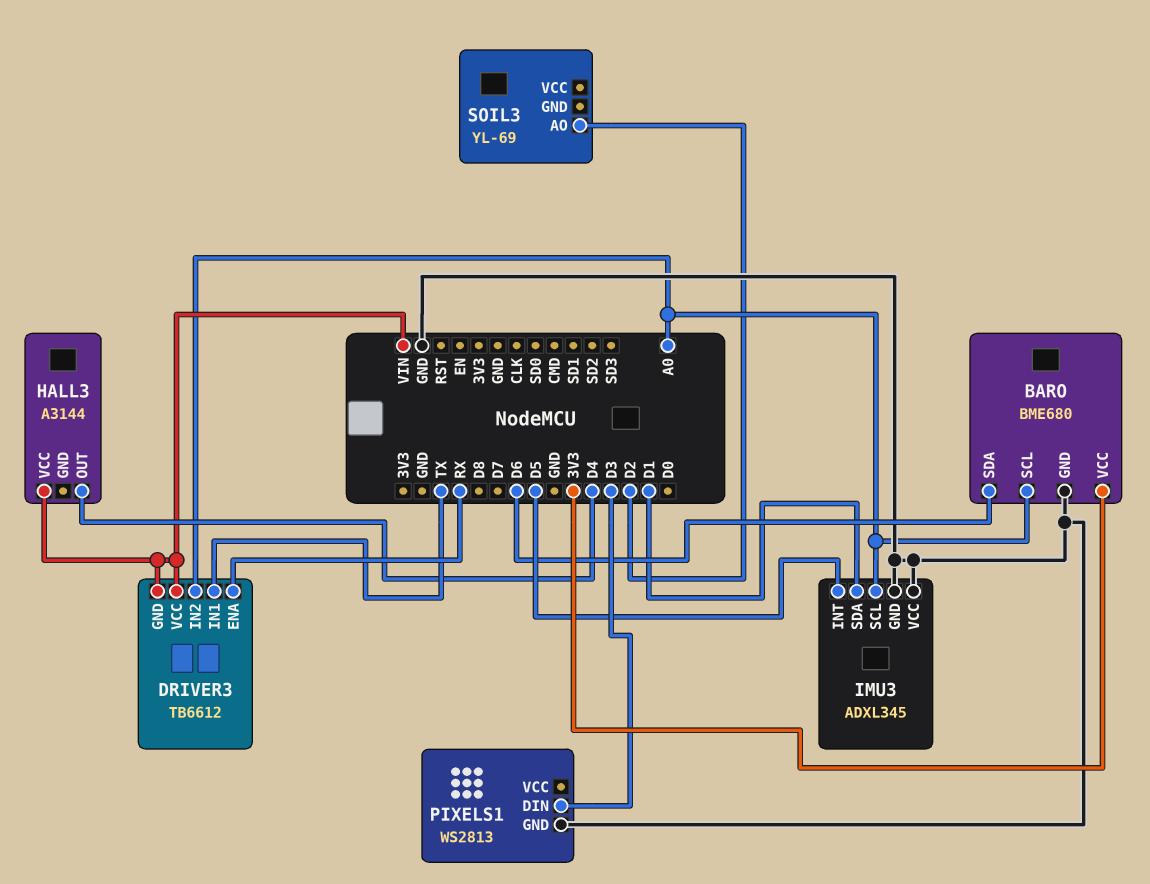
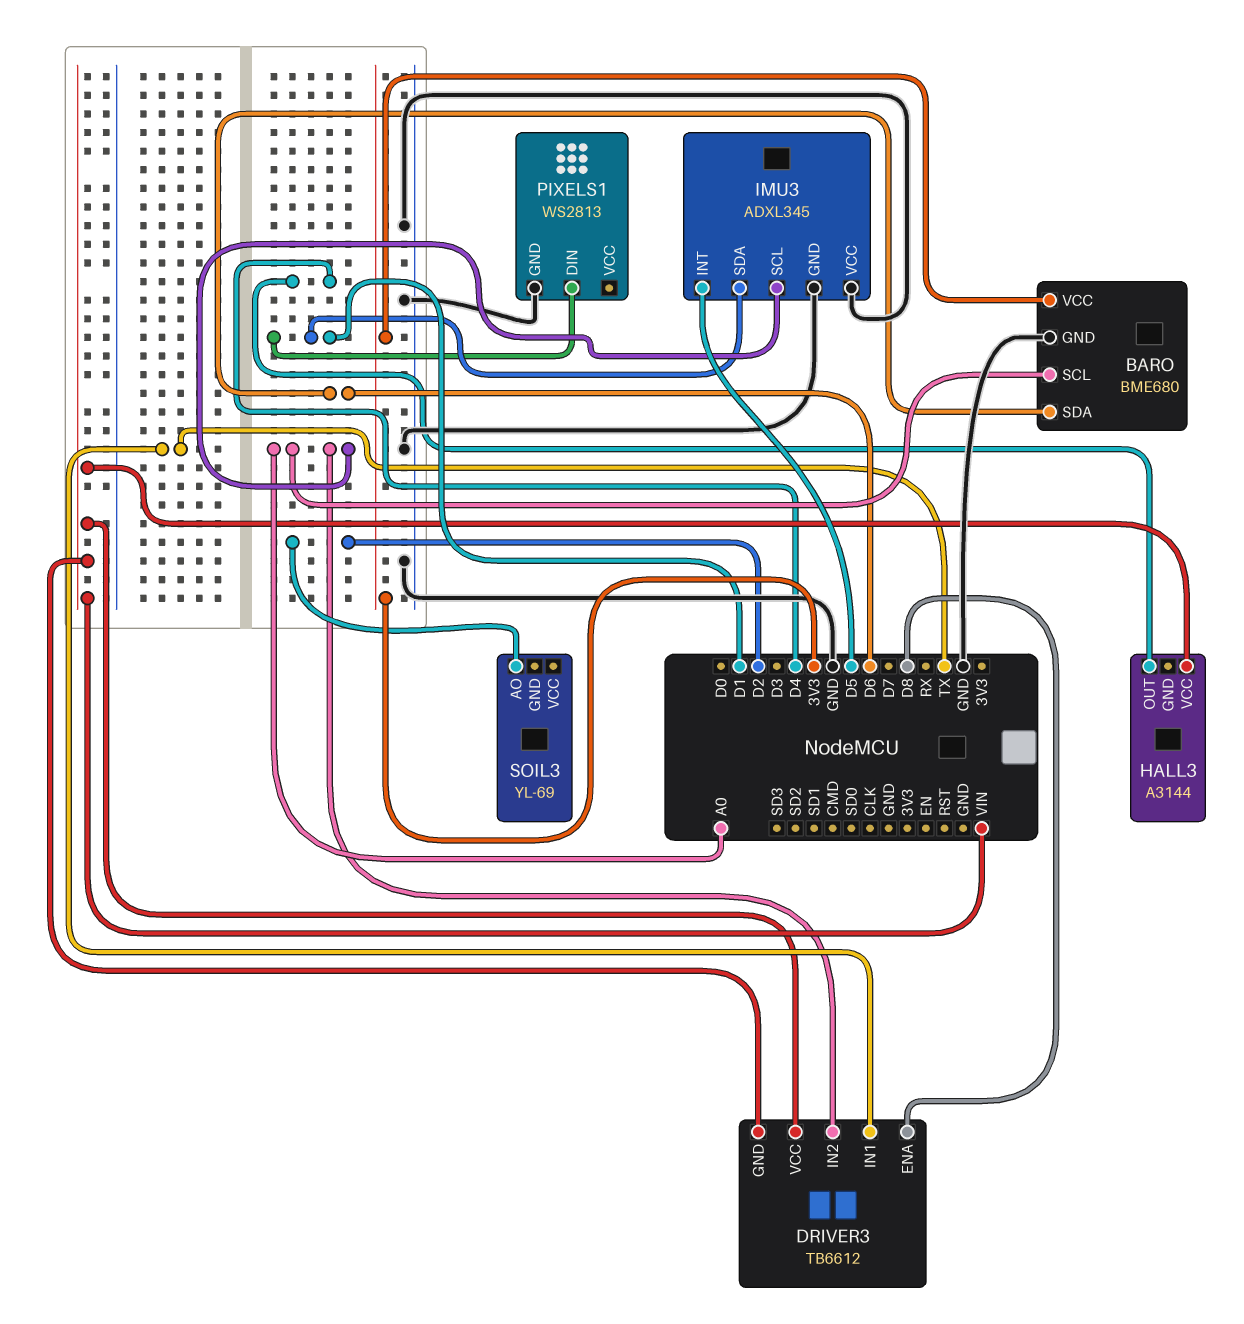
DRIVER3 pin ENA: RX -> D8
PIXELS1 pin DIN: D3 -> D1

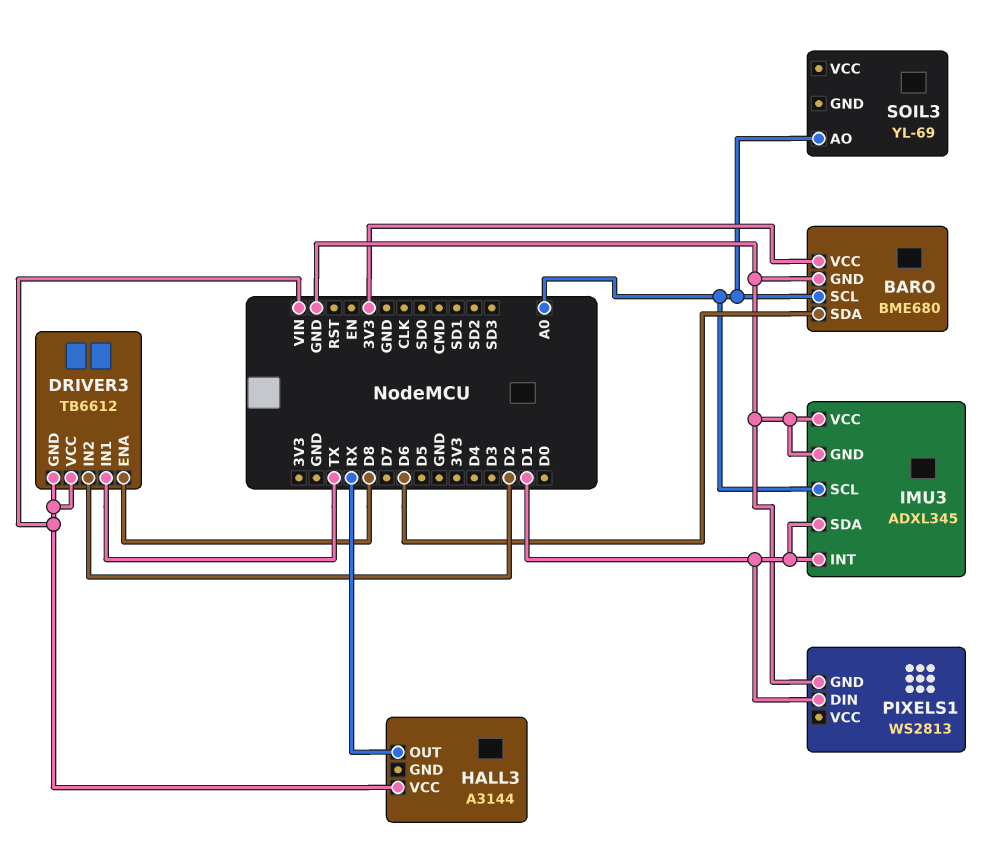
DRIVER3 pin IN2: A0 -> D2
HALL3 pin OUT: D4 -> RX
IMU3 pin INT: D5 -> D1
SOIL3 pin AO: D2 -> A0

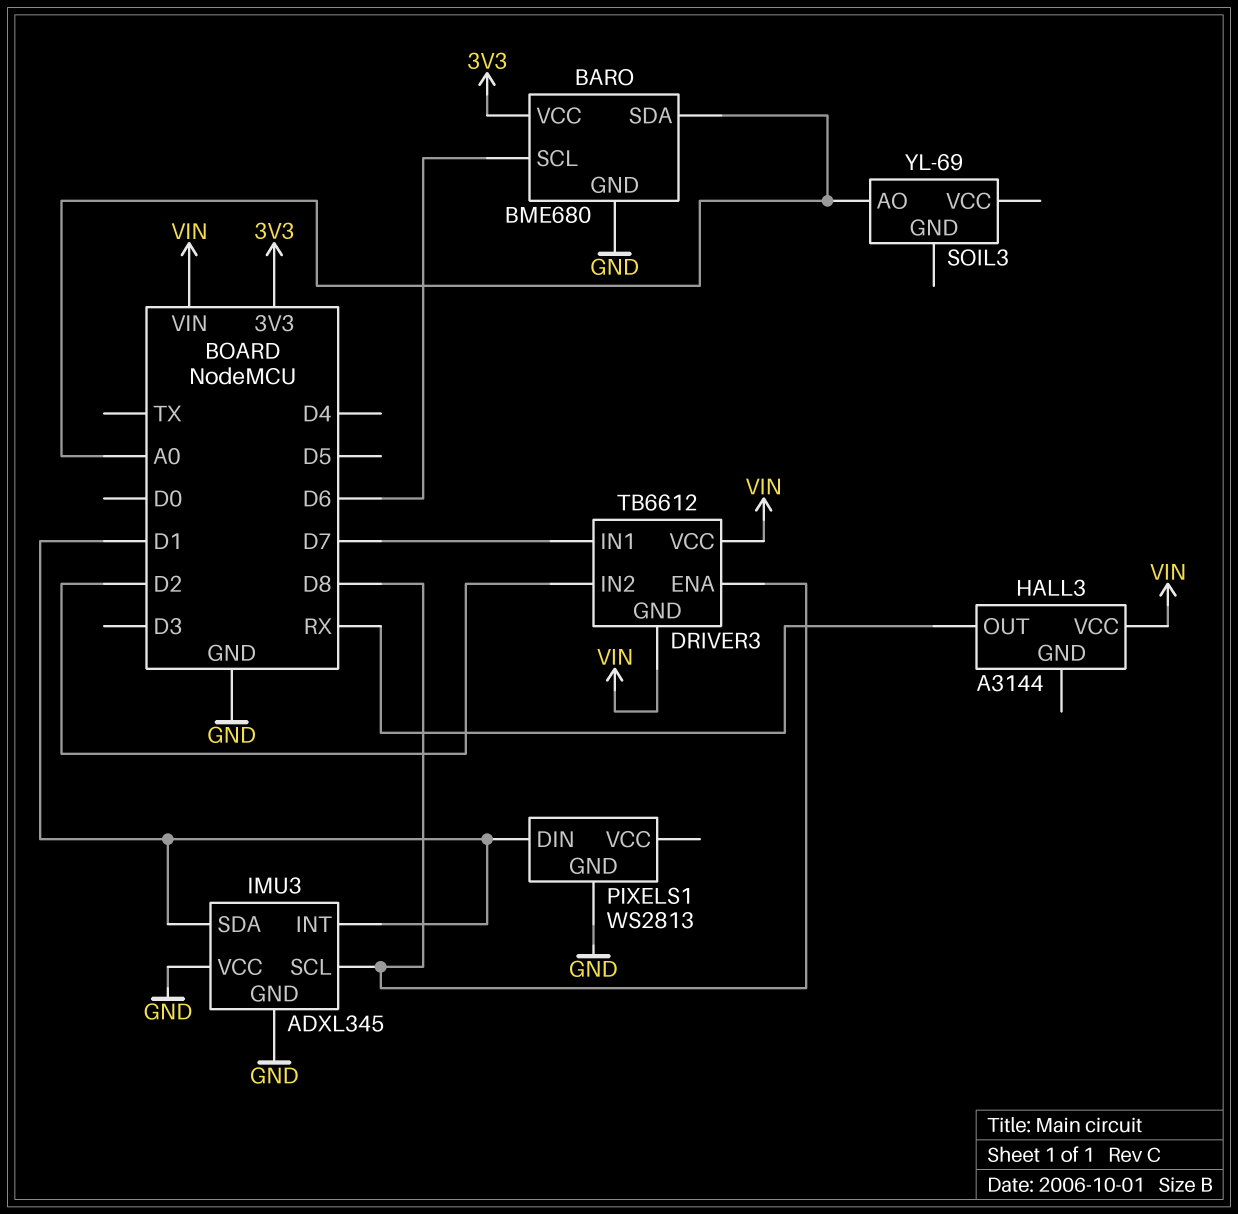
BARO pin SCL: A0 -> D6
BARO pin SDA: D6 -> A0
DRIVER3 pin IN1: TX -> D7
IMU3 pin SCL: A0 -> D8

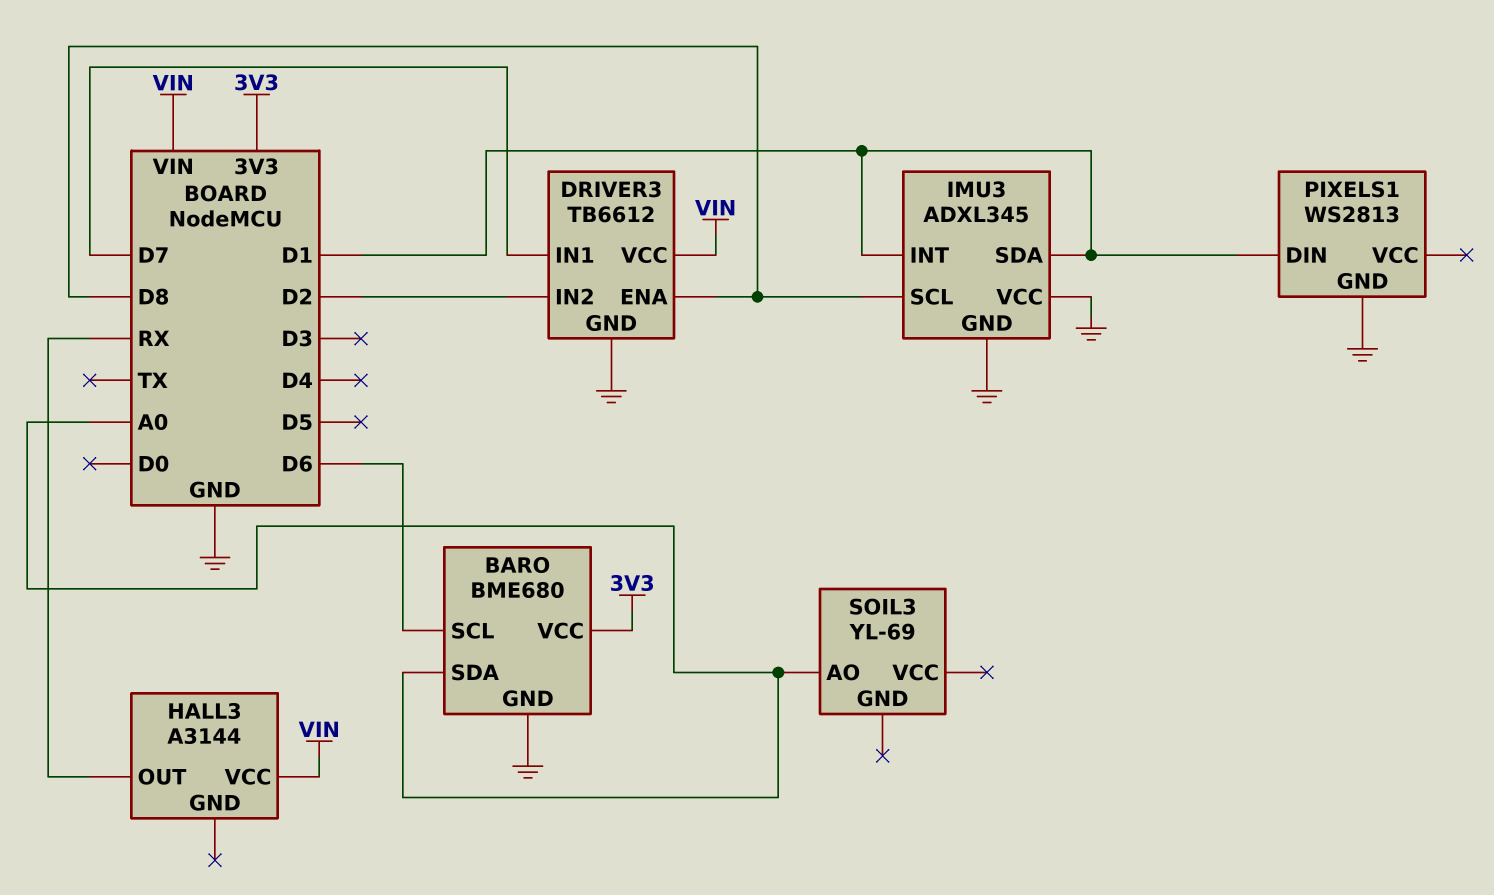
DRIVER3 pin GND: VIN -> GND

